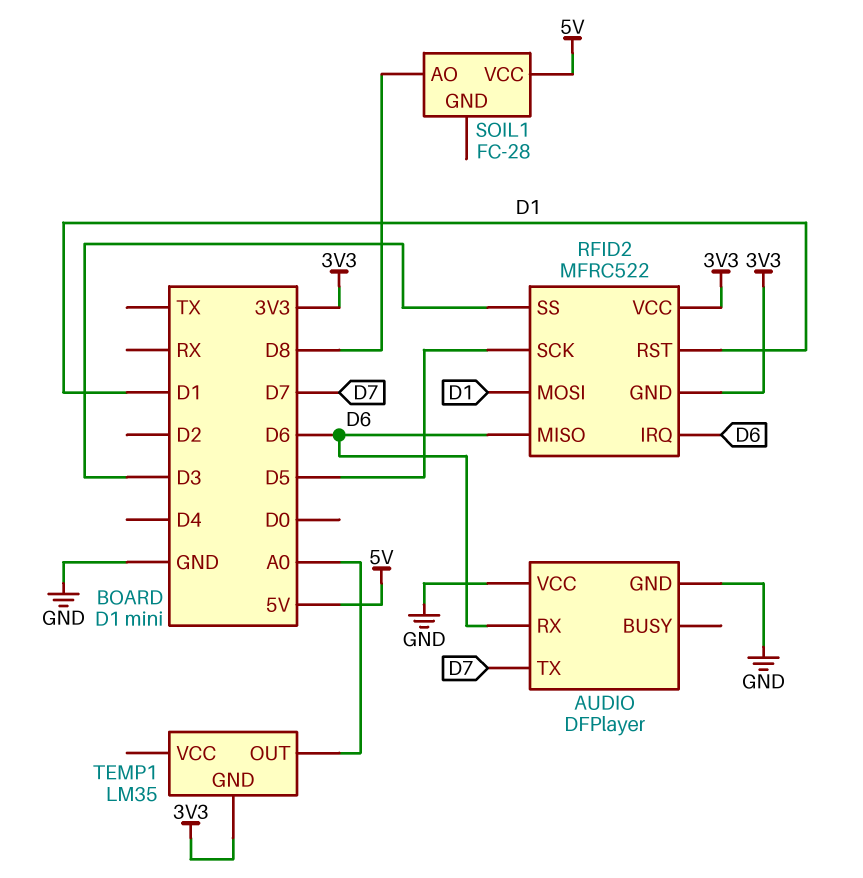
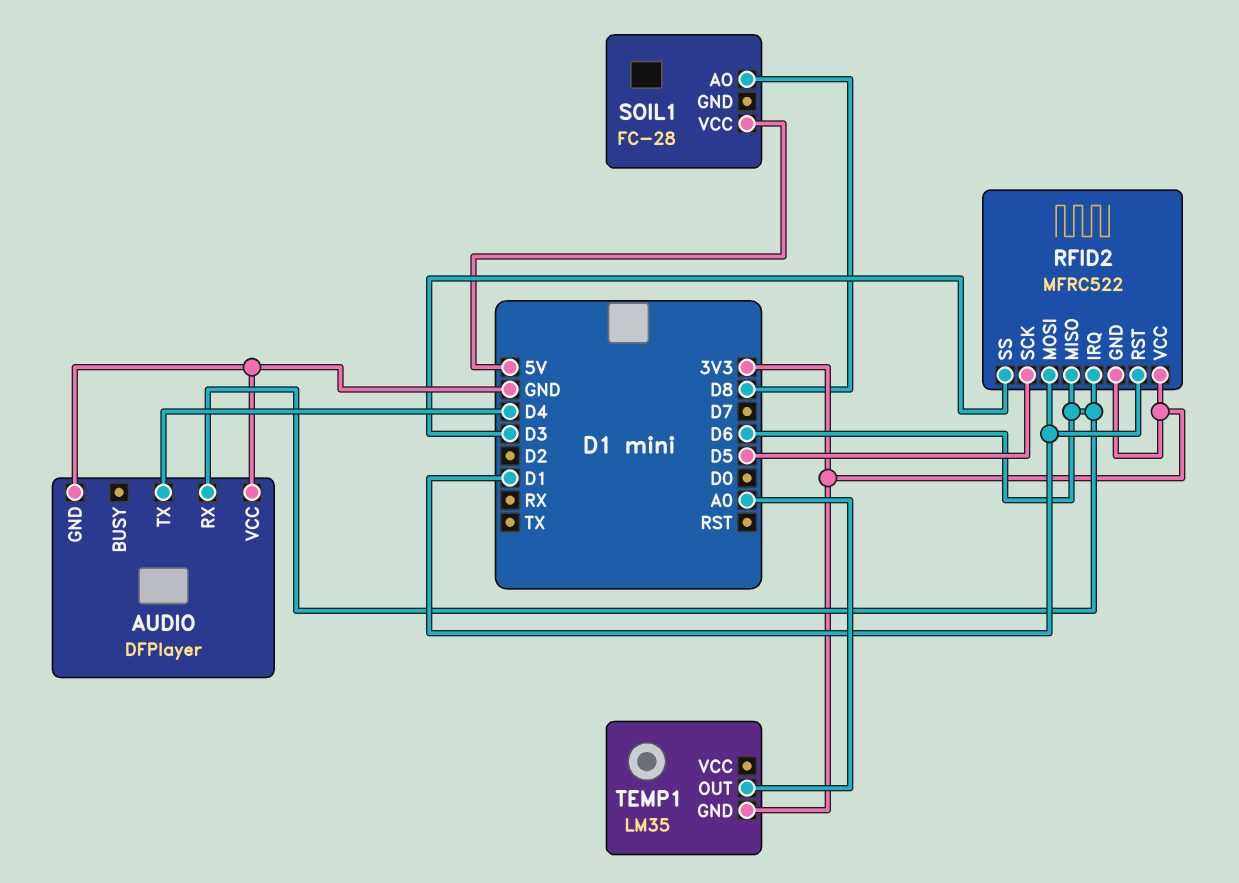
AUDIO pin TX: D7 -> D4

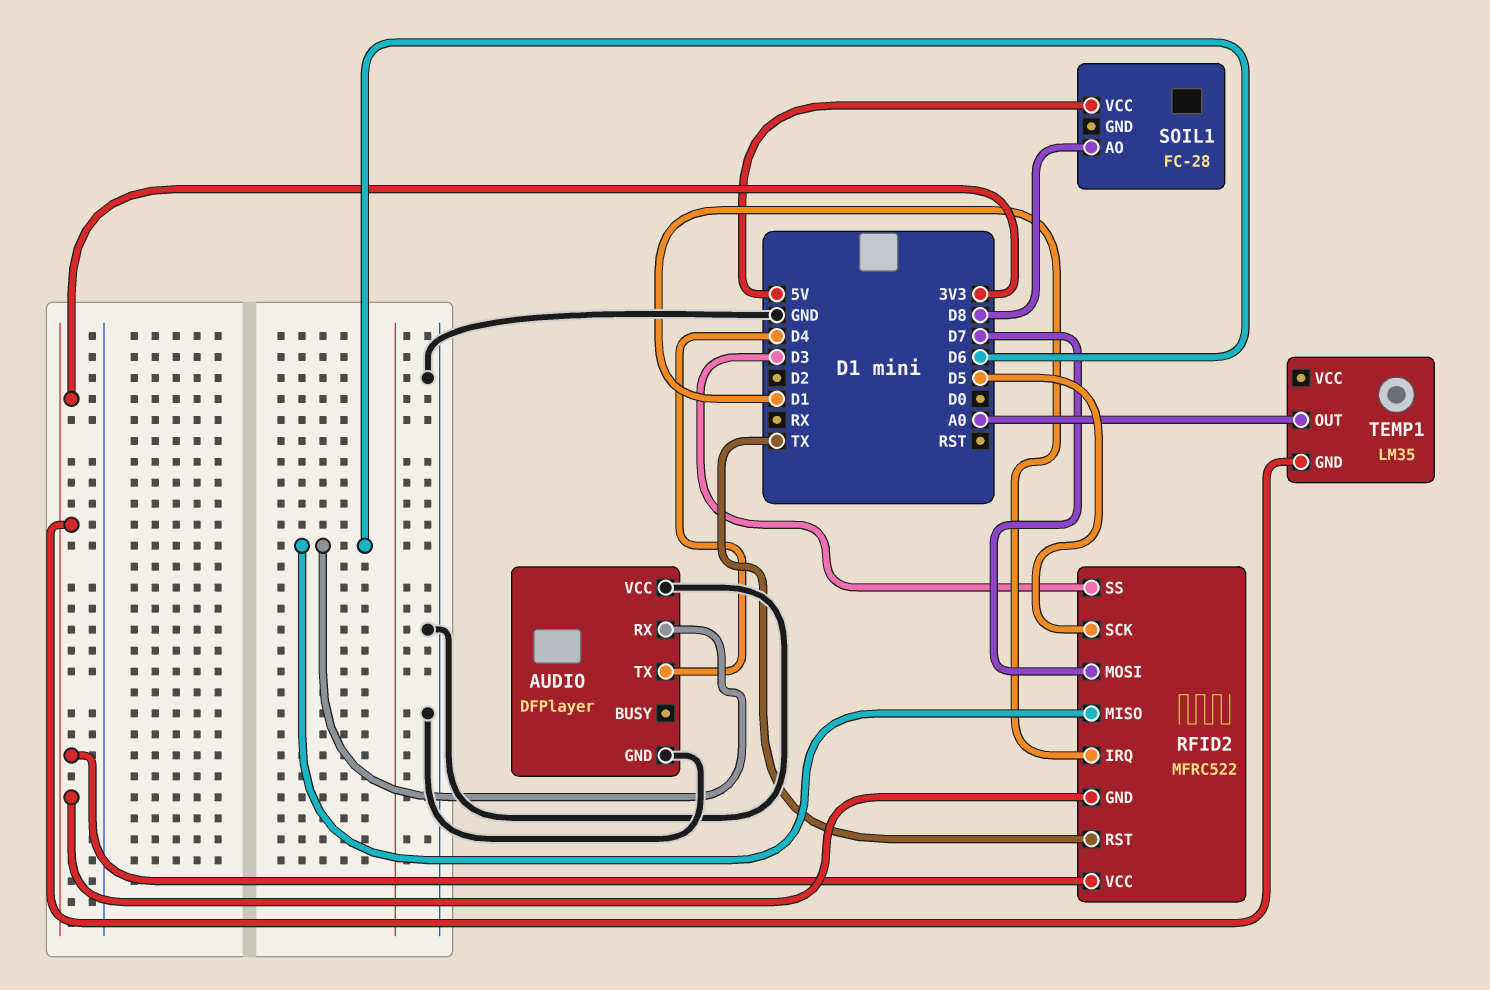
RFID2 pin IRQ: D6 -> D1
RFID2 pin MOSI: D1 -> D7
RFID2 pin RST: D1 -> TX

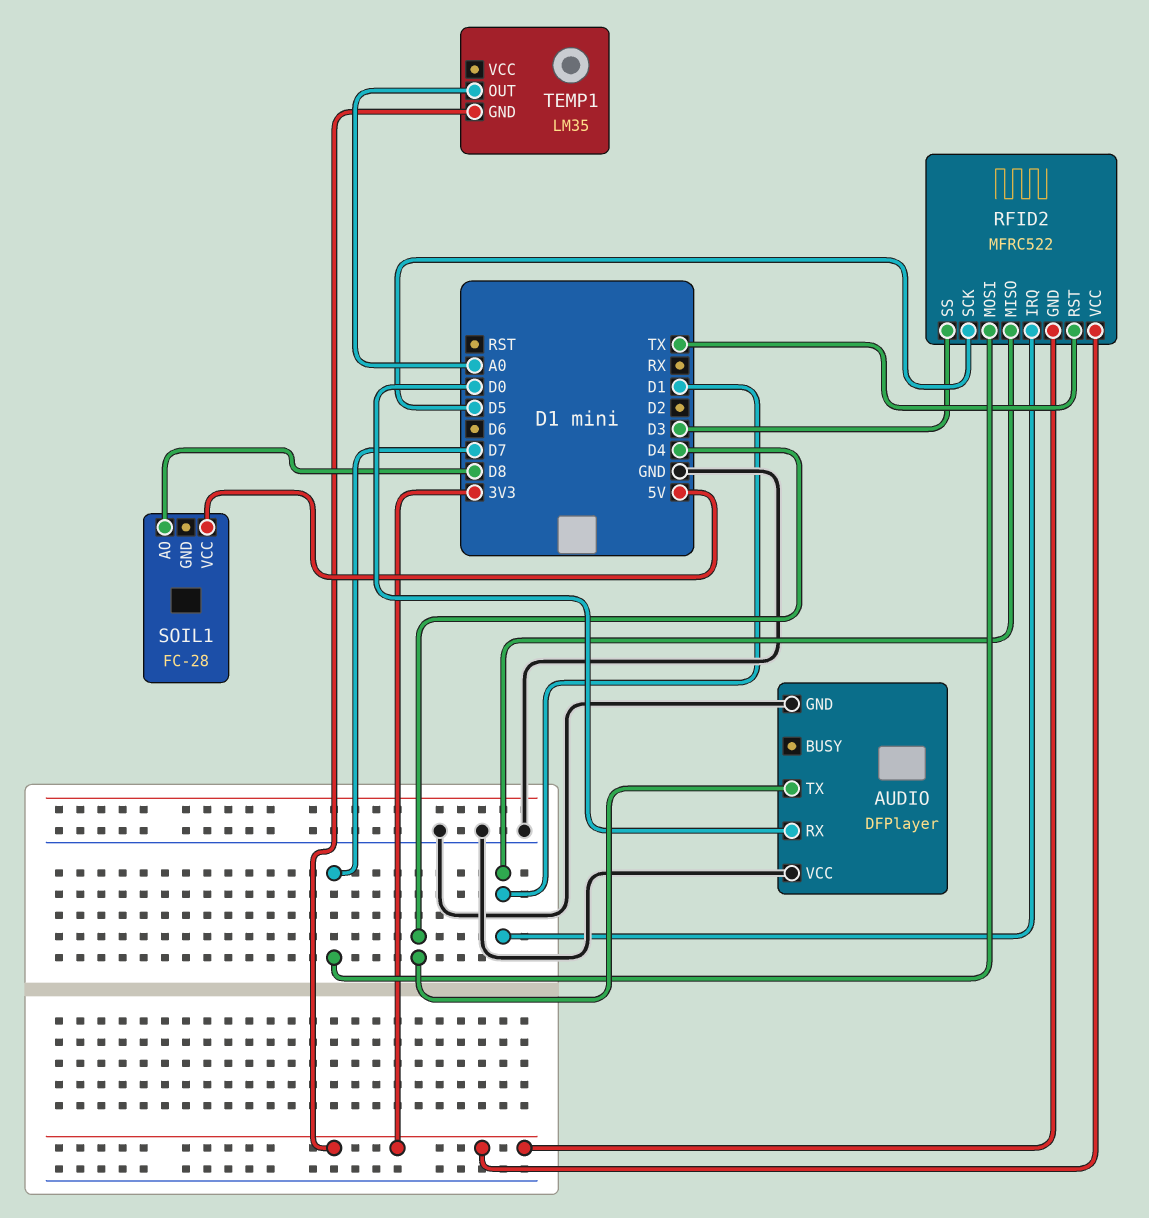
AUDIO pin RX: D6 -> D0
RFID2 pin MISO: D6 -> D1

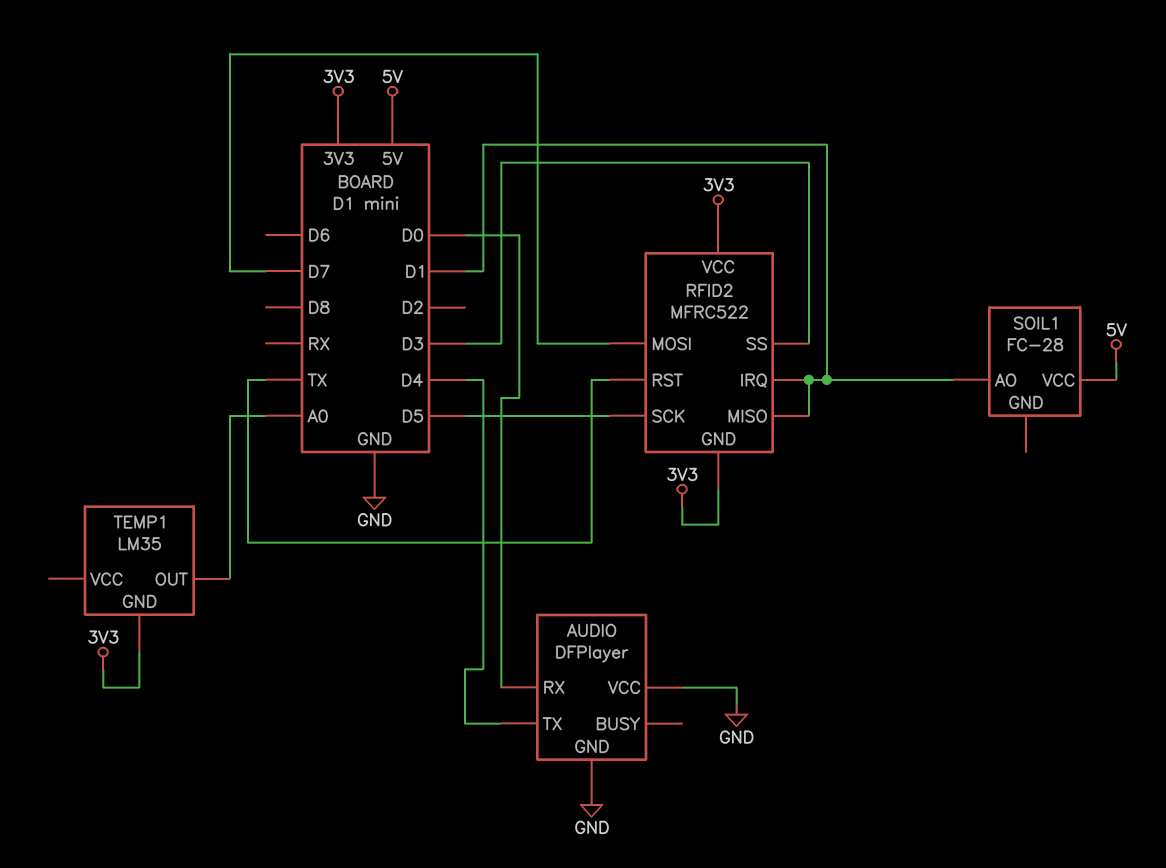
SOIL1 pin AO: D8 -> D1

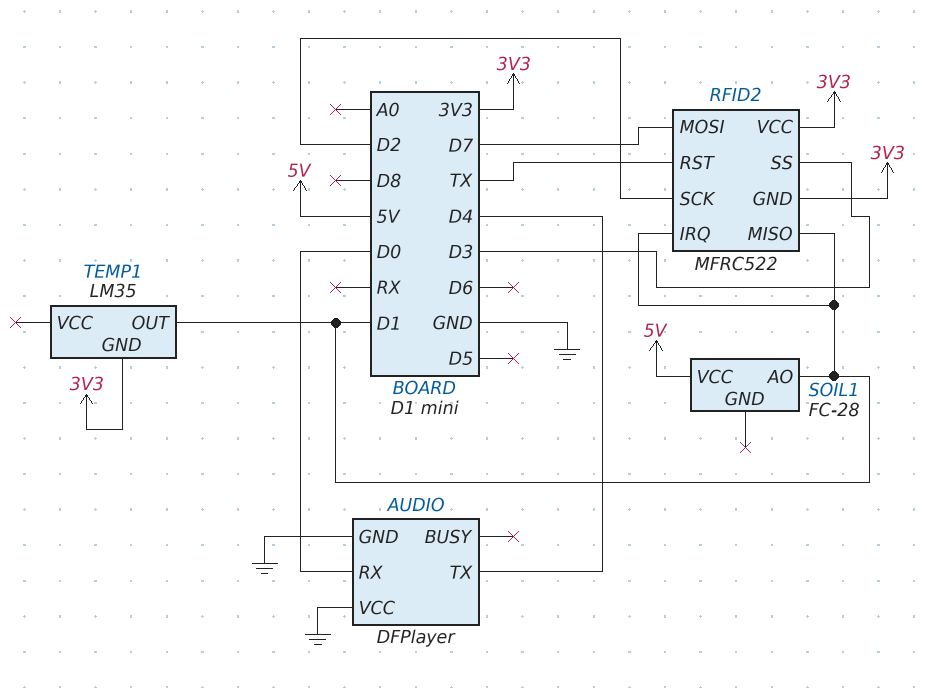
RFID2 pin SCK: D5 -> D2
TEMP1 pin OUT: A0 -> D1

